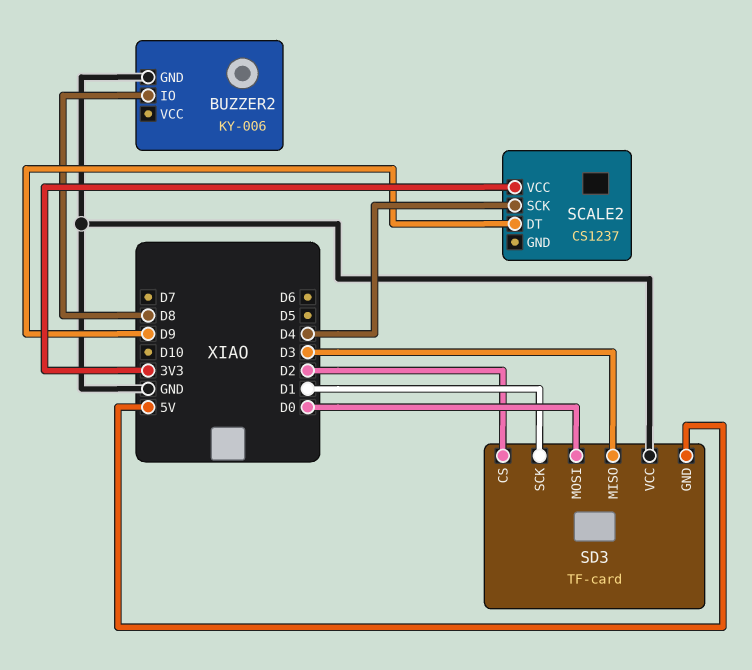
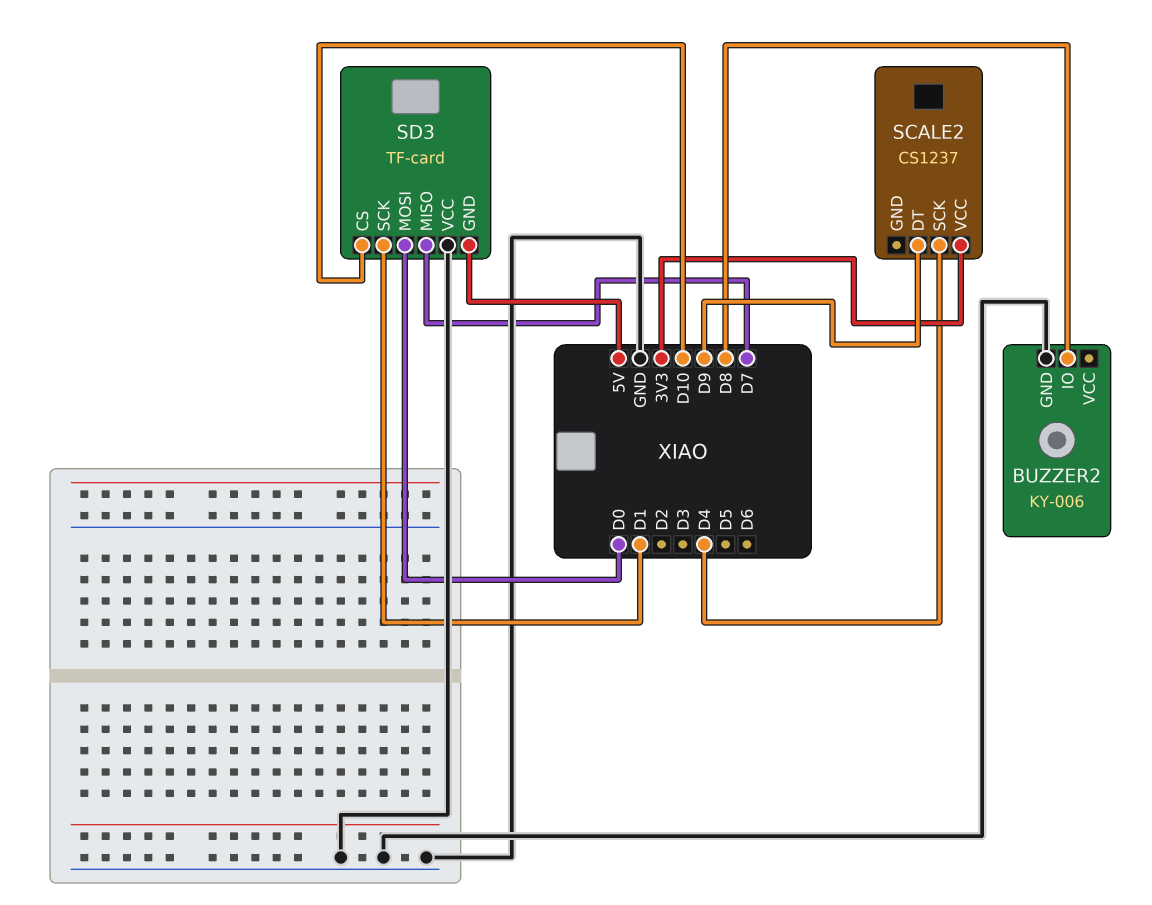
SD3 pin CS: D2 -> D10
SD3 pin MISO: D3 -> D7

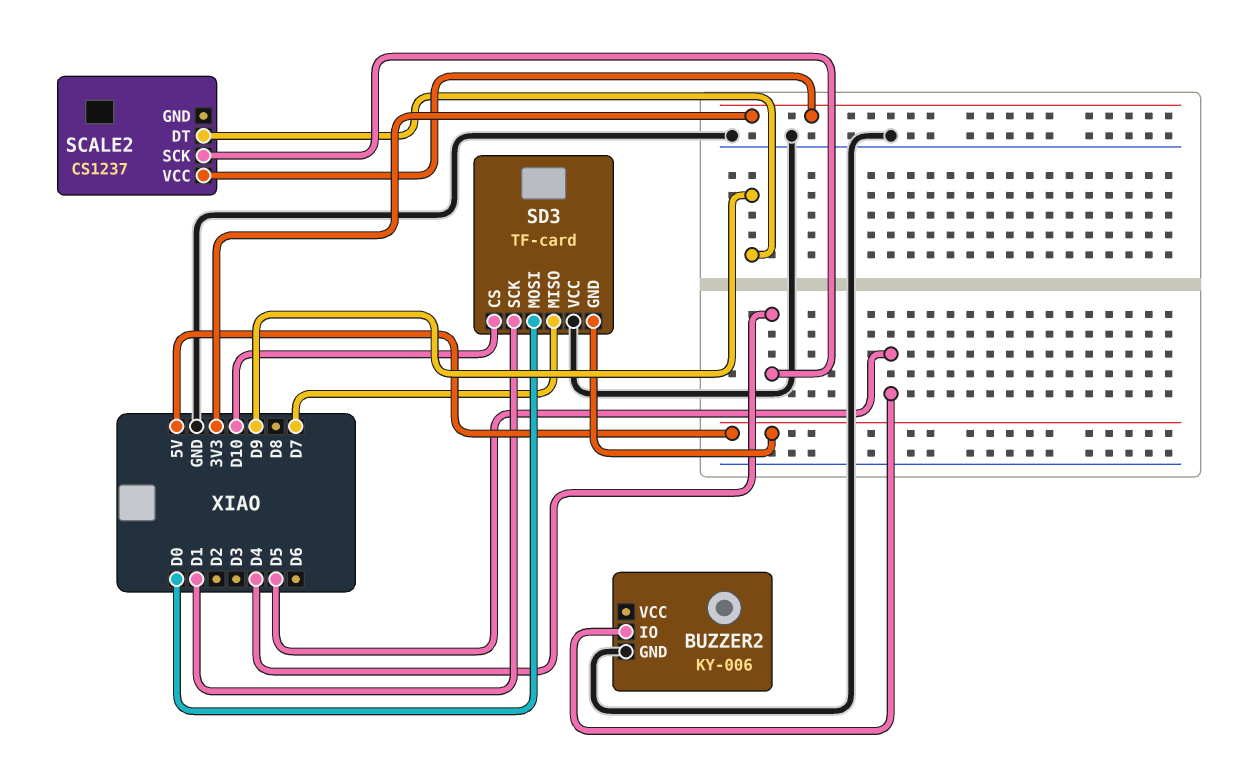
BUZZER2 pin IO: D8 -> D5

